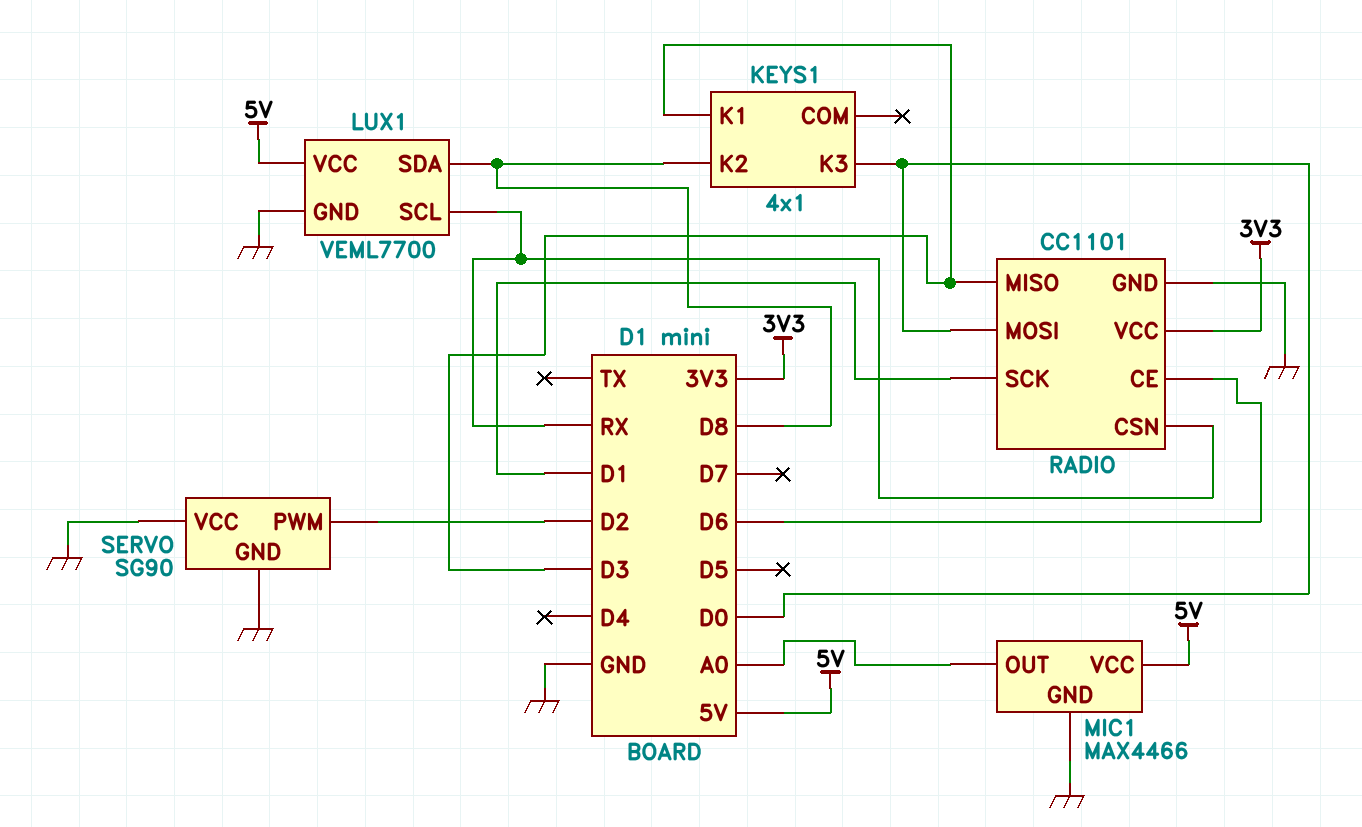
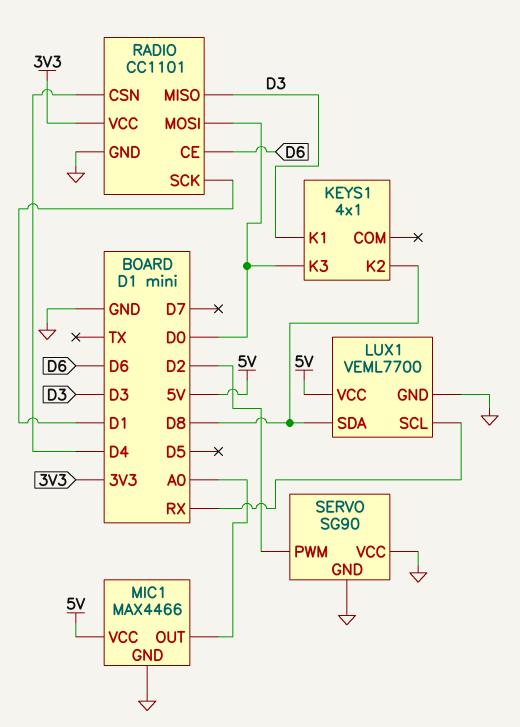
RADIO pin CSN: RX -> D4

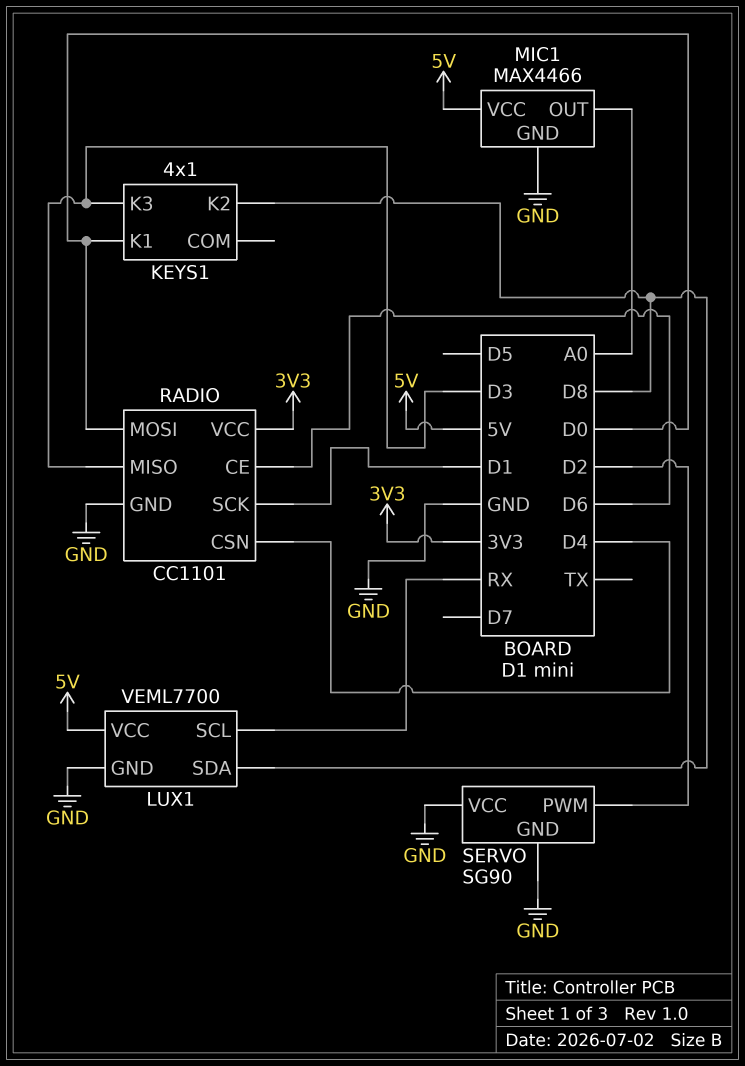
KEYS1 pin K1: D3 -> D0
KEYS1 pin K3: D0 -> D3

